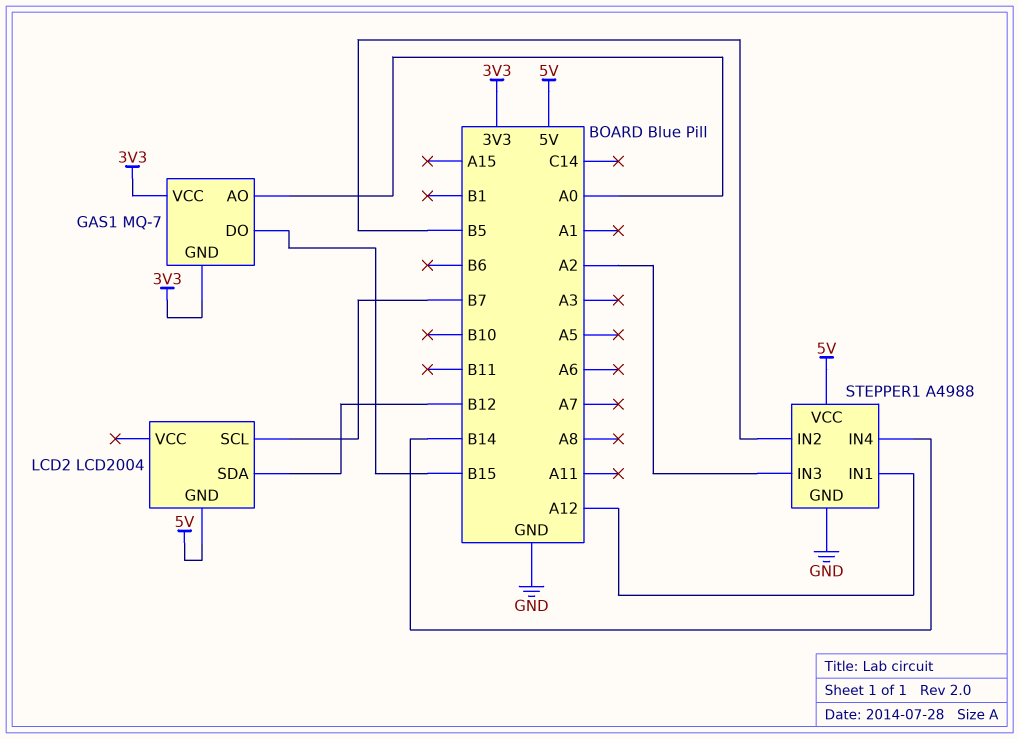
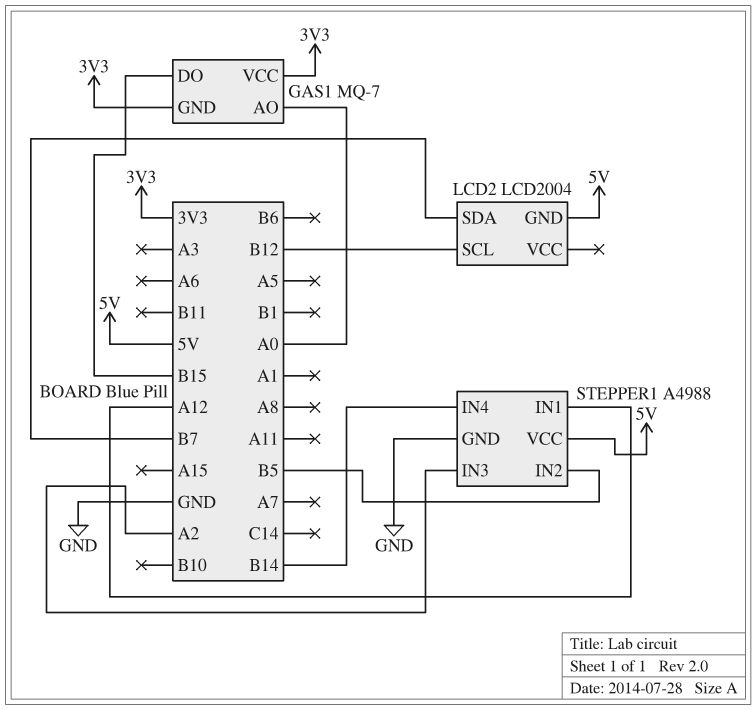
LCD2 pin SCL: B7 -> B12
LCD2 pin SDA: B12 -> B7

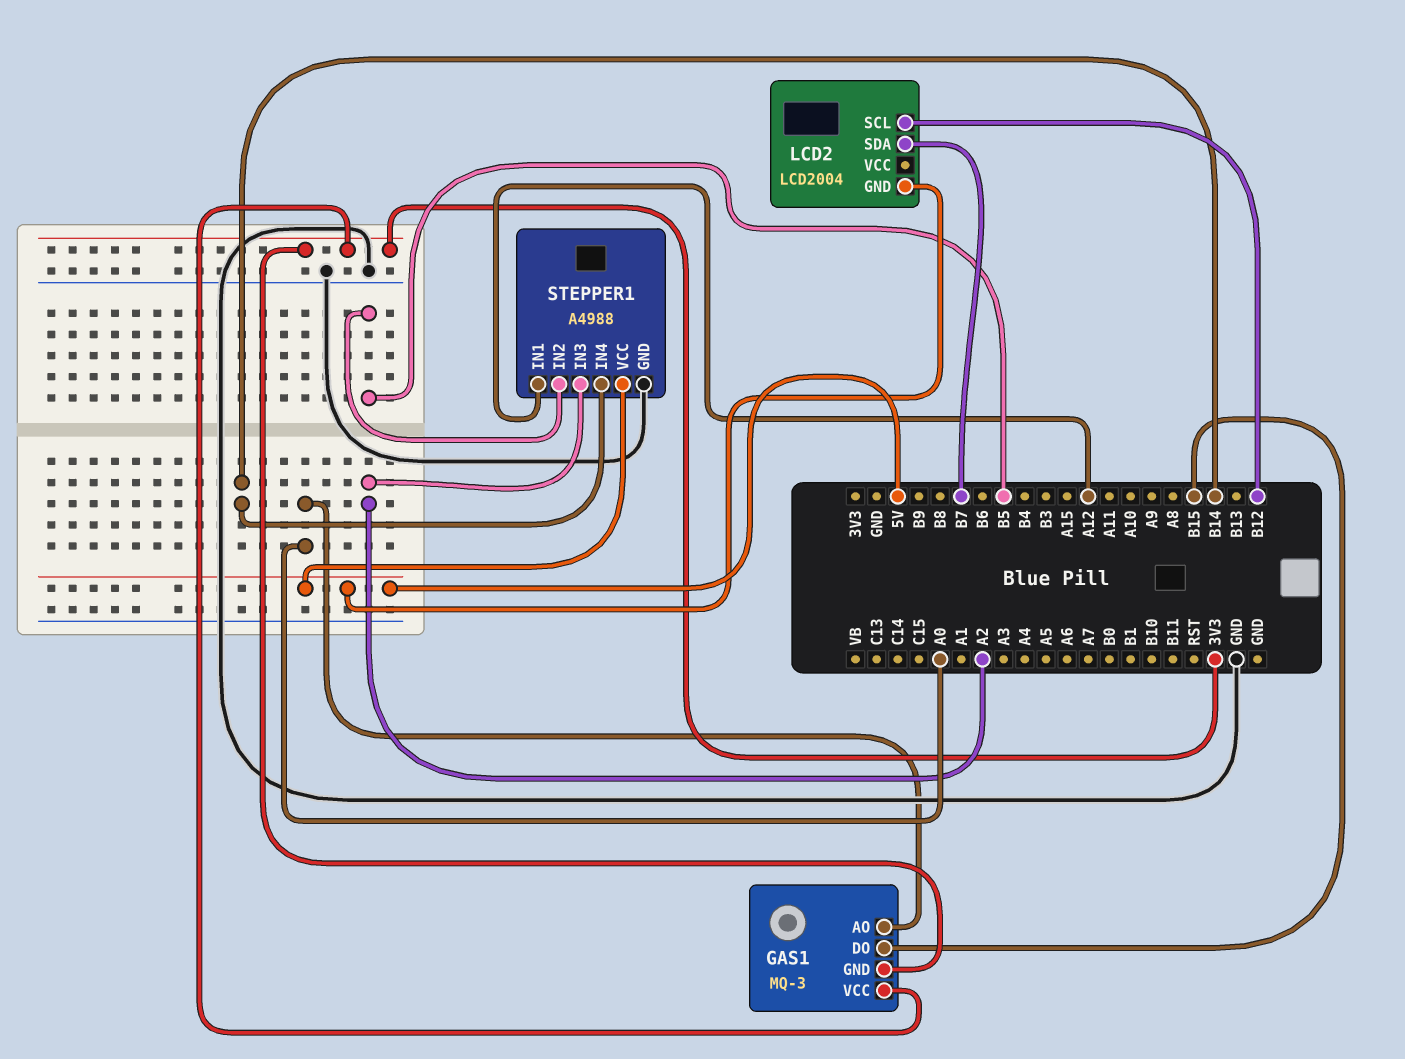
GAS1: MQ-7 -> MQ-3

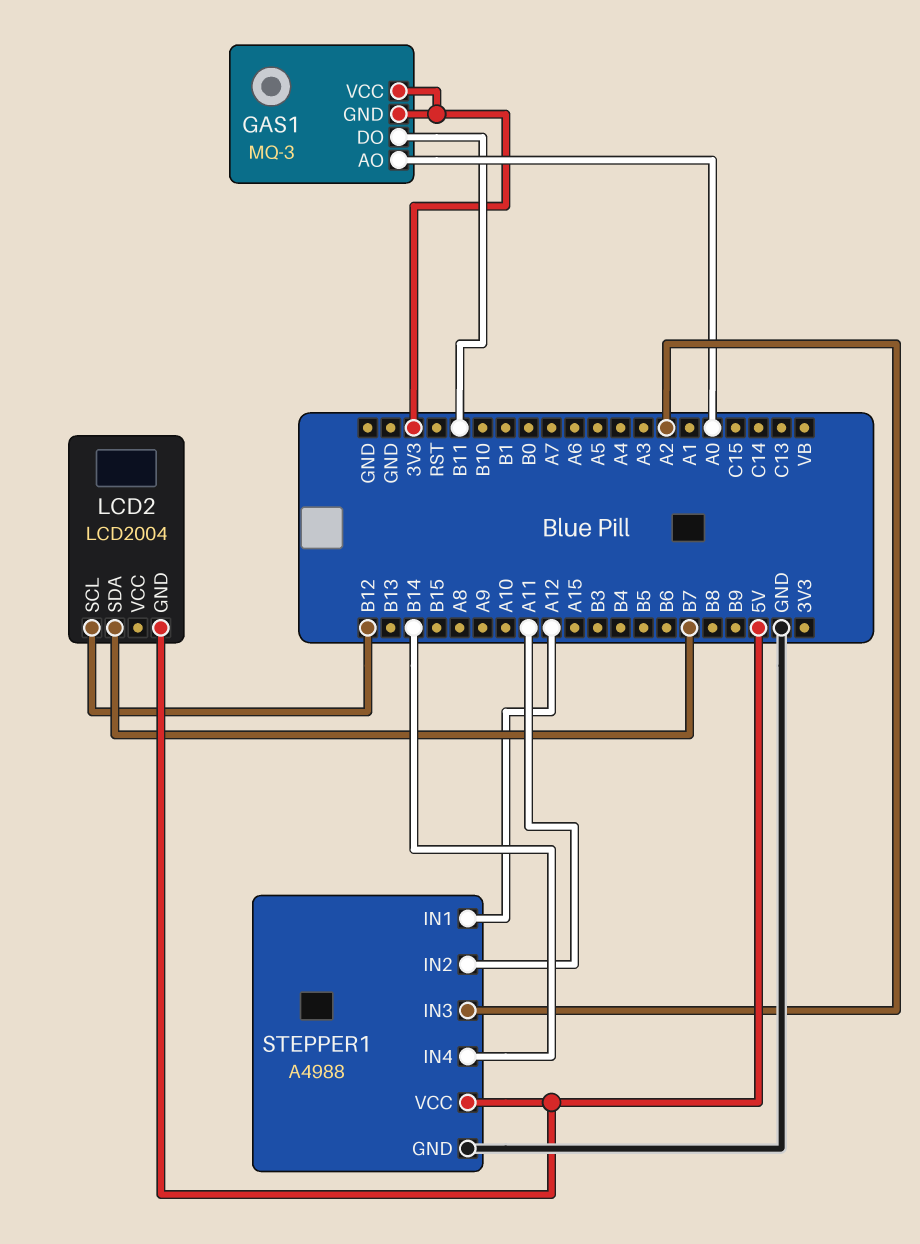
GAS1 pin DO: B15 -> B11
STEPPER1 pin IN2: B5 -> A11

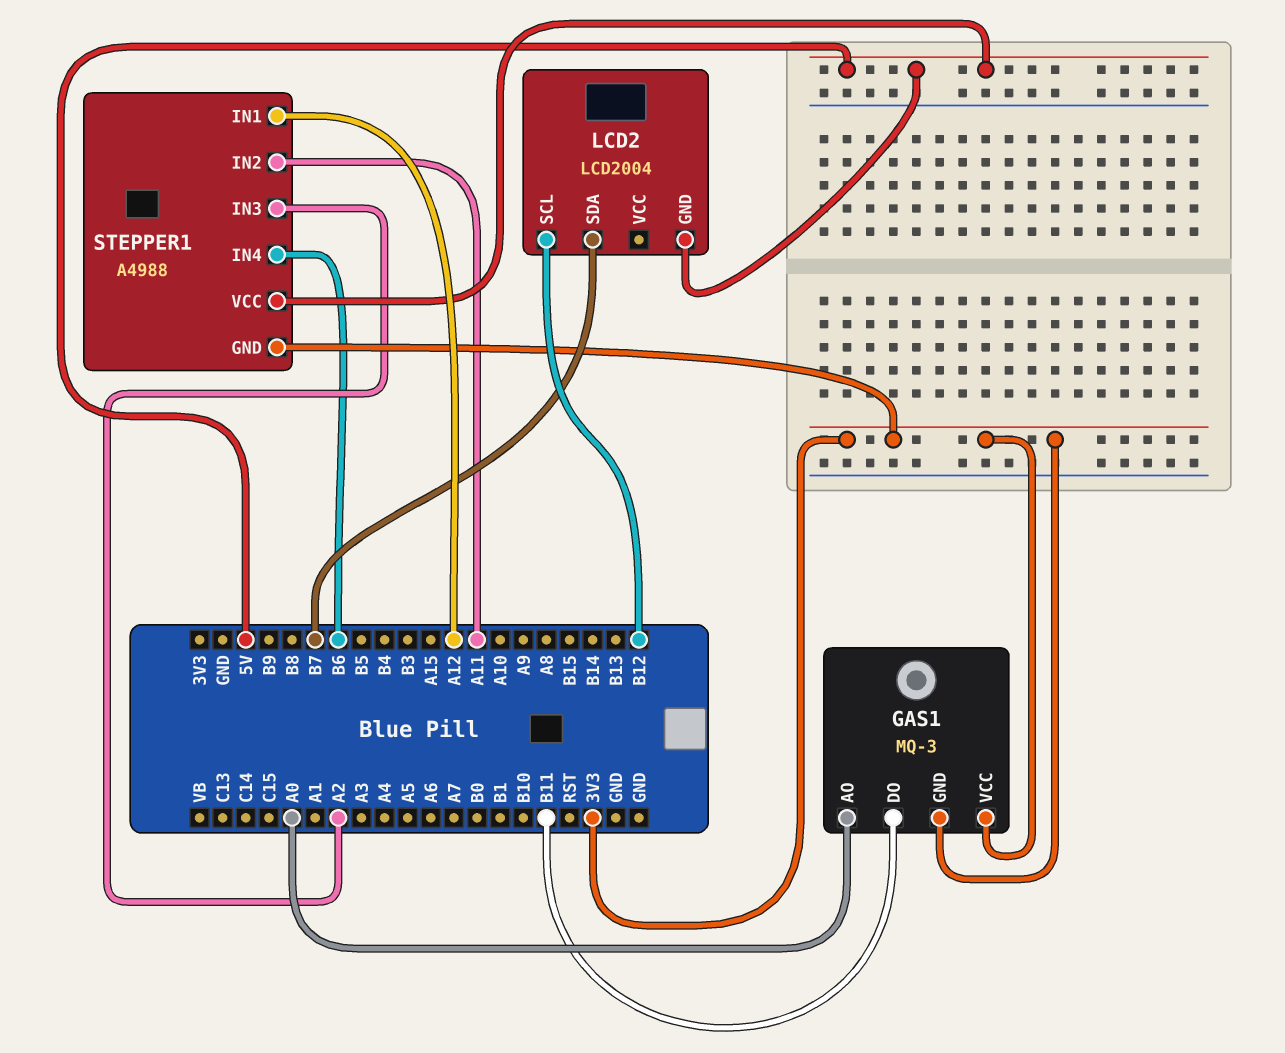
STEPPER1 pin GND: GND -> 3V3
STEPPER1 pin IN4: B14 -> B6

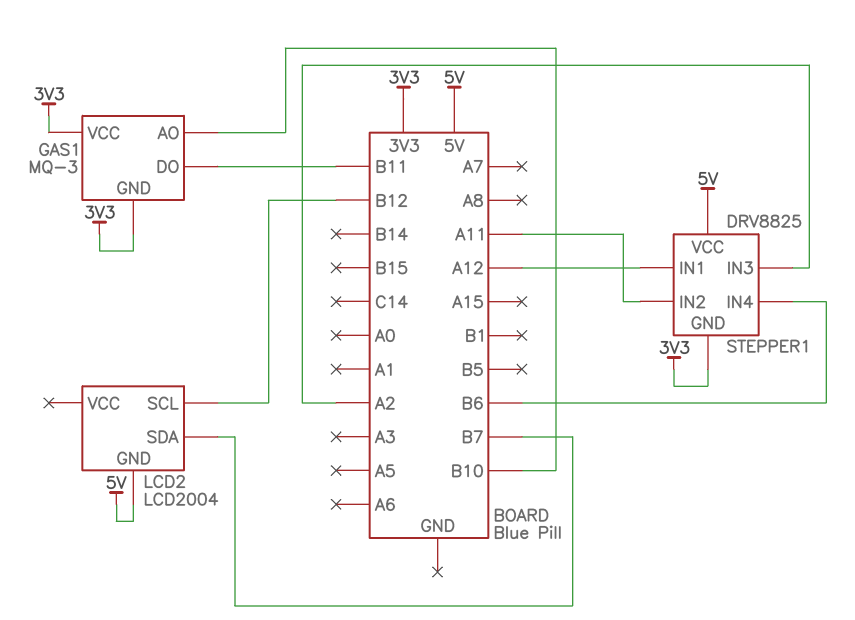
GAS1 pin AO: A0 -> B10
STEPPER1: A4988 -> DRV8825

